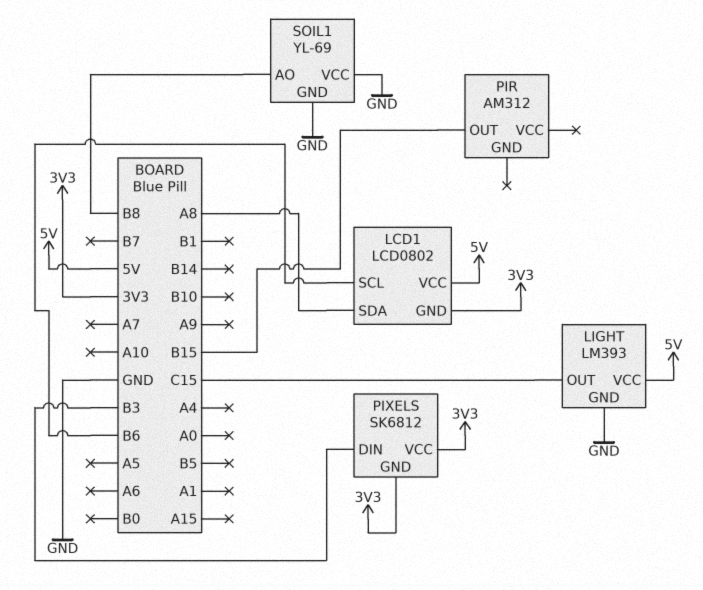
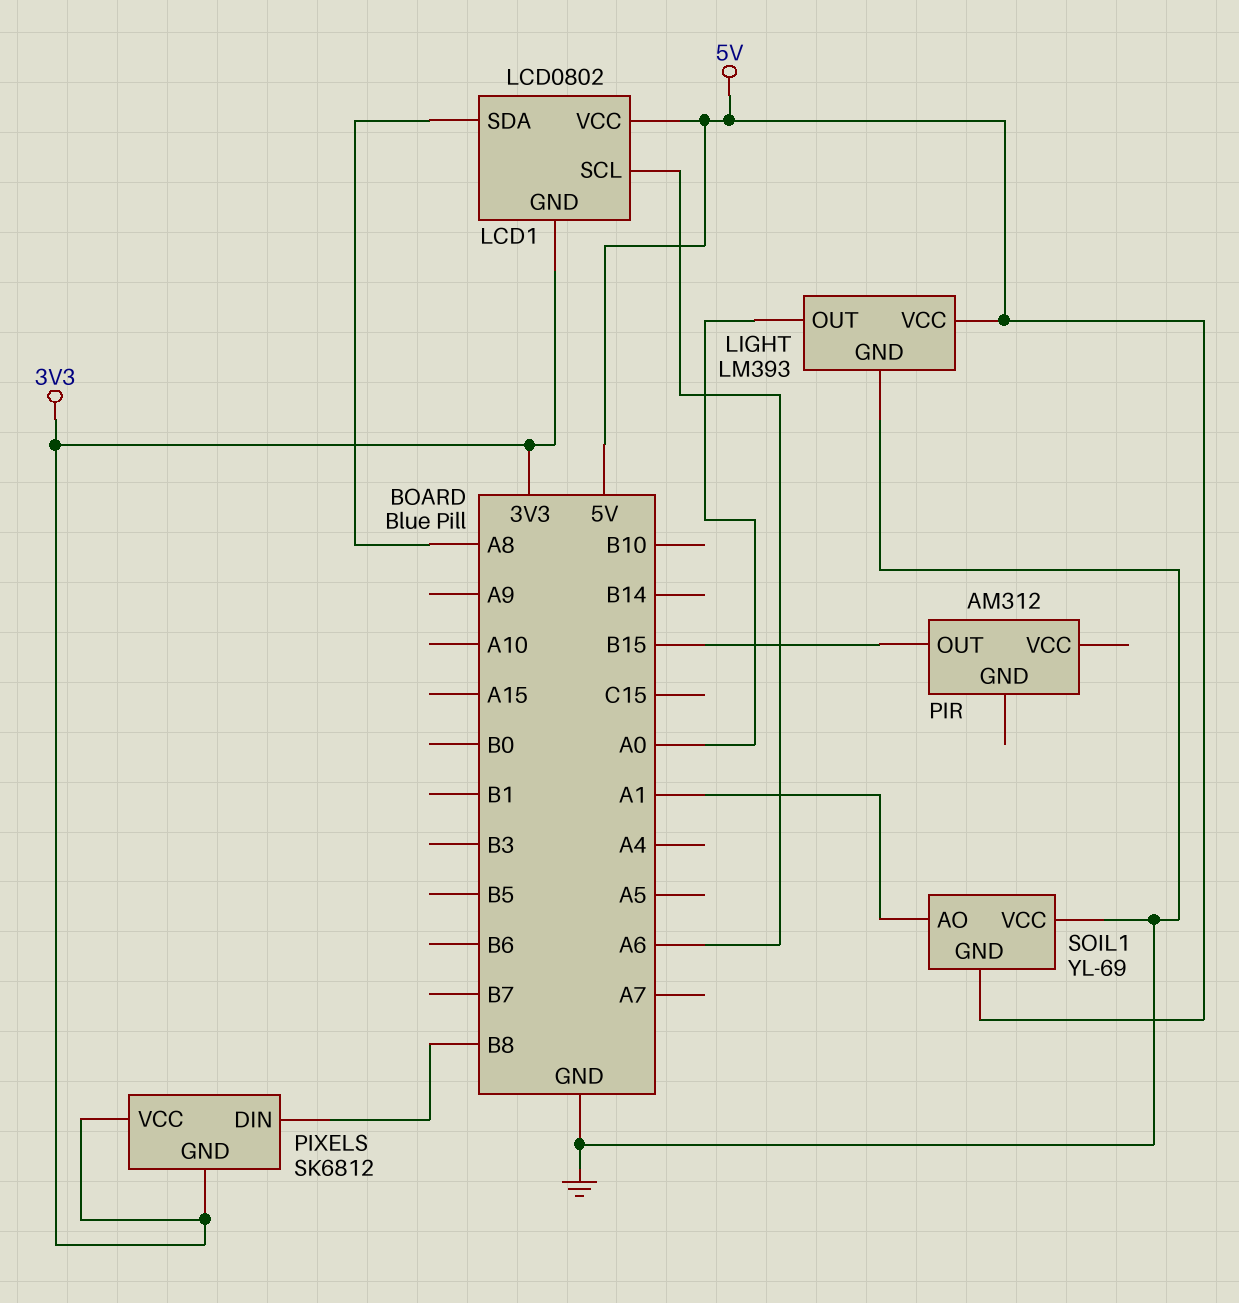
LCD1 pin SCL: B6 -> A6
LIGHT pin OUT: C15 -> A0
PIXELS pin DIN: B3 -> B8
SOIL1 pin AO: B8 -> A1
SOIL1 pin GND: GND -> 5V

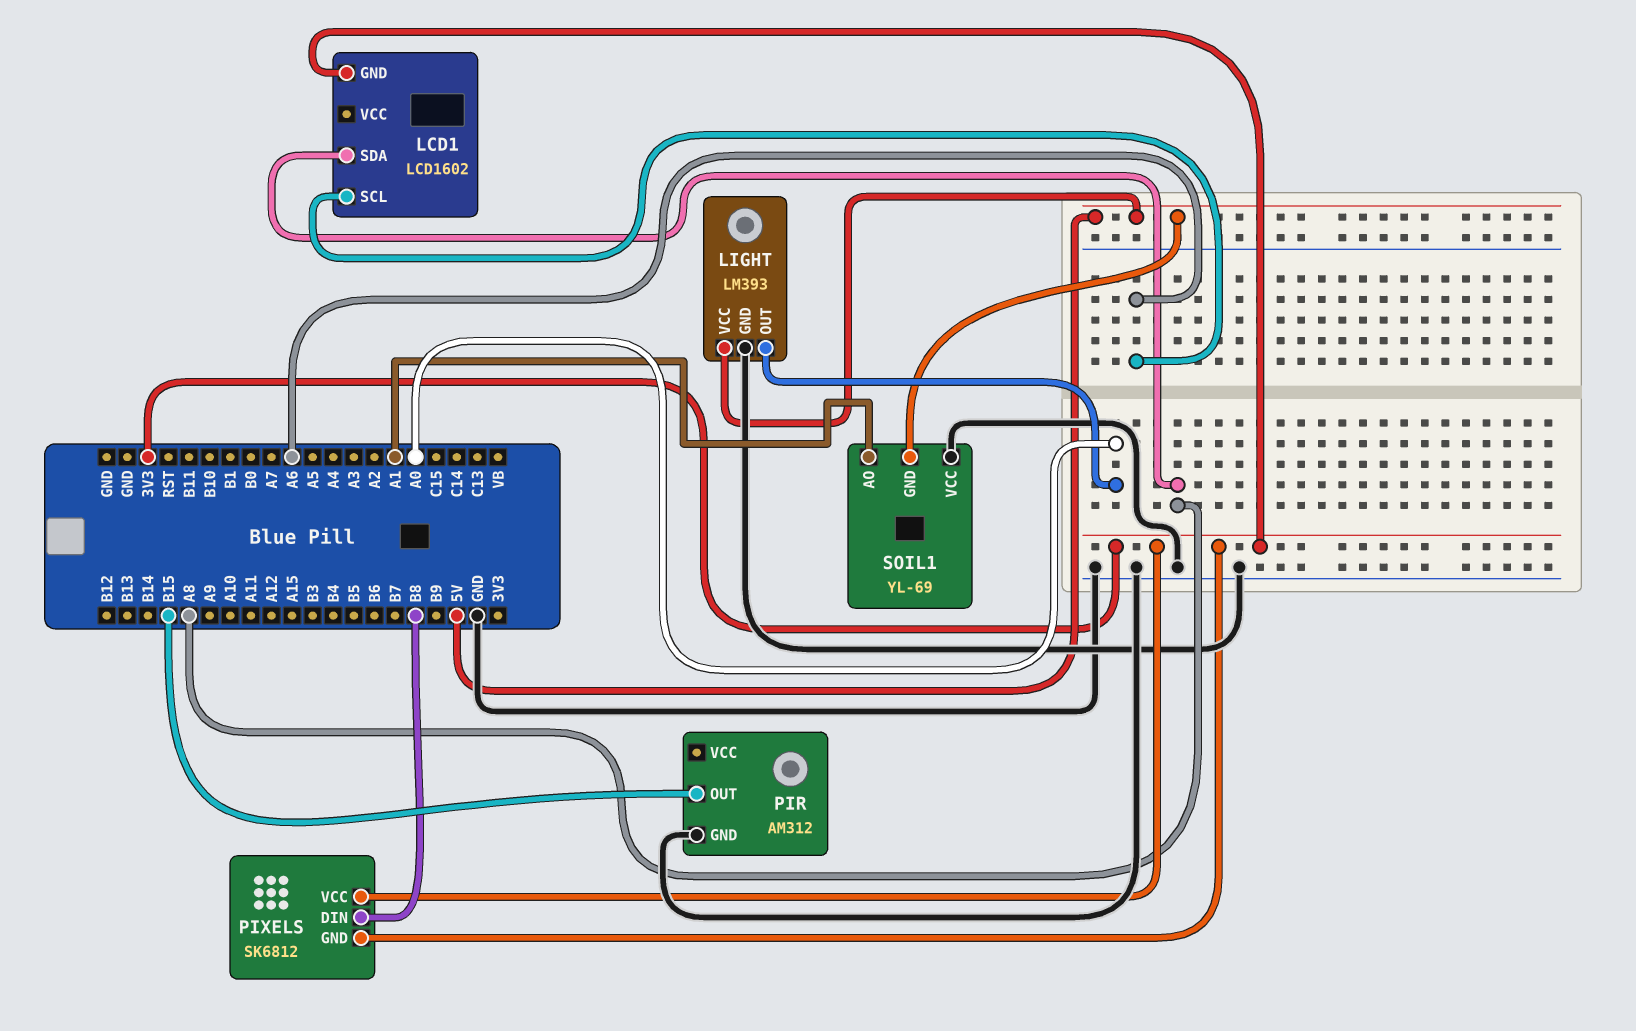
LCD1: LCD0802 -> LCD1602
LCD1 pin VCC: 5V -> none
PIR pin GND: none -> GND

